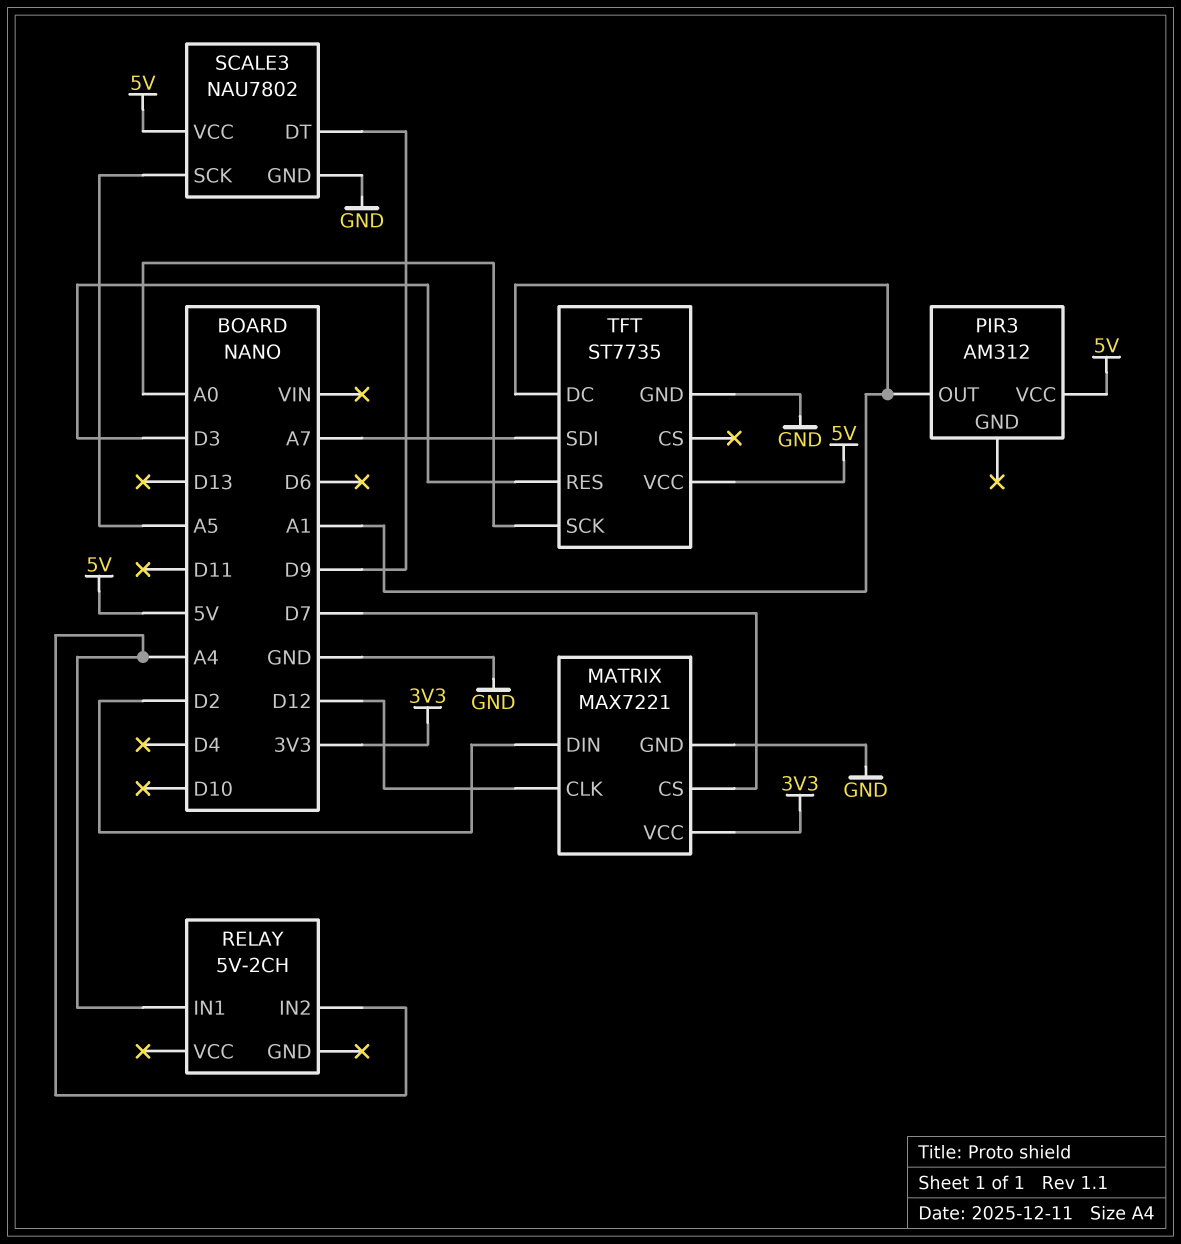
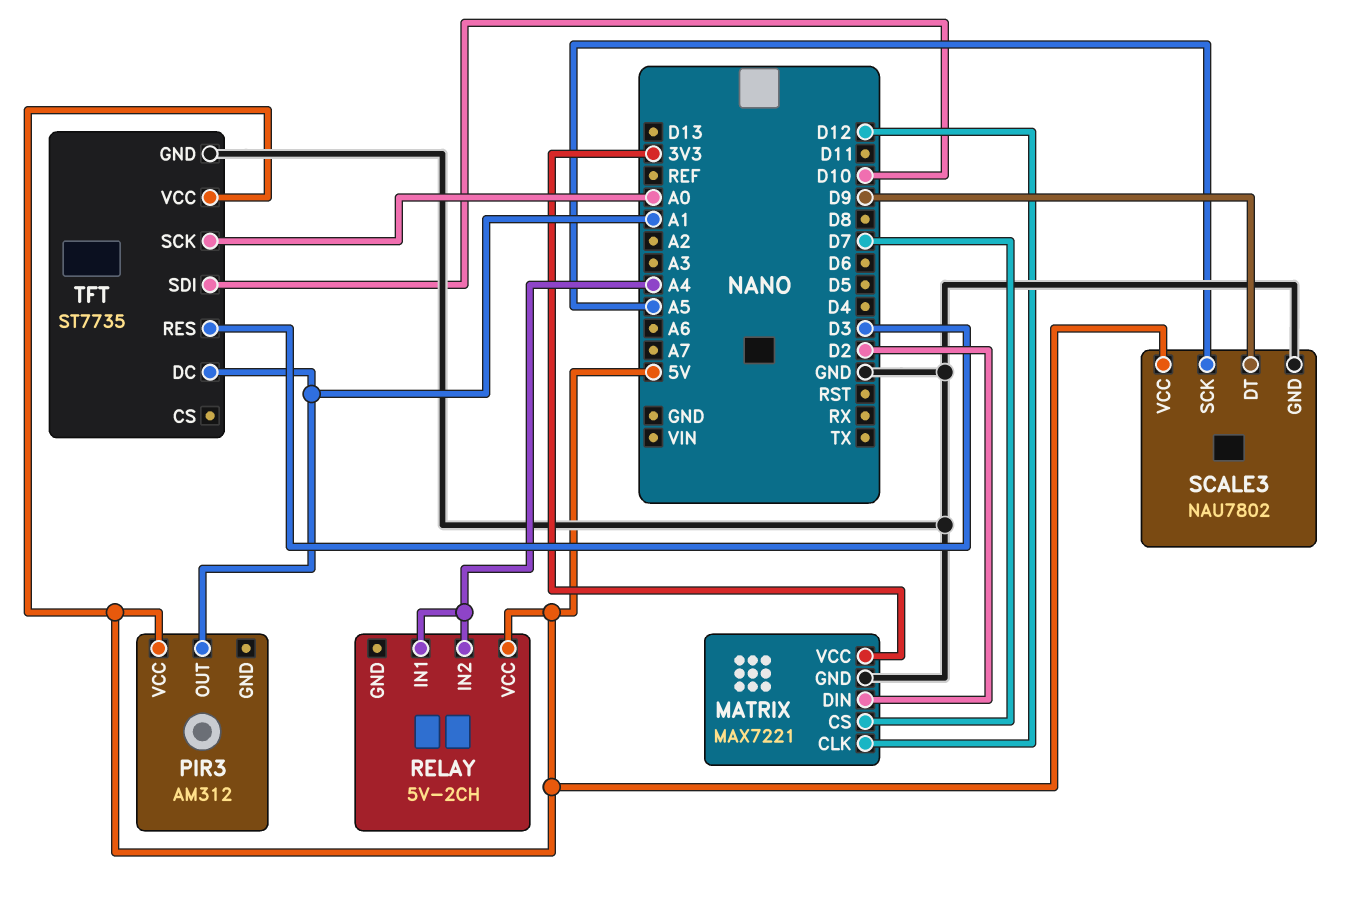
RELAY pin VCC: none -> 5V
TFT pin SDI: A7 -> D10

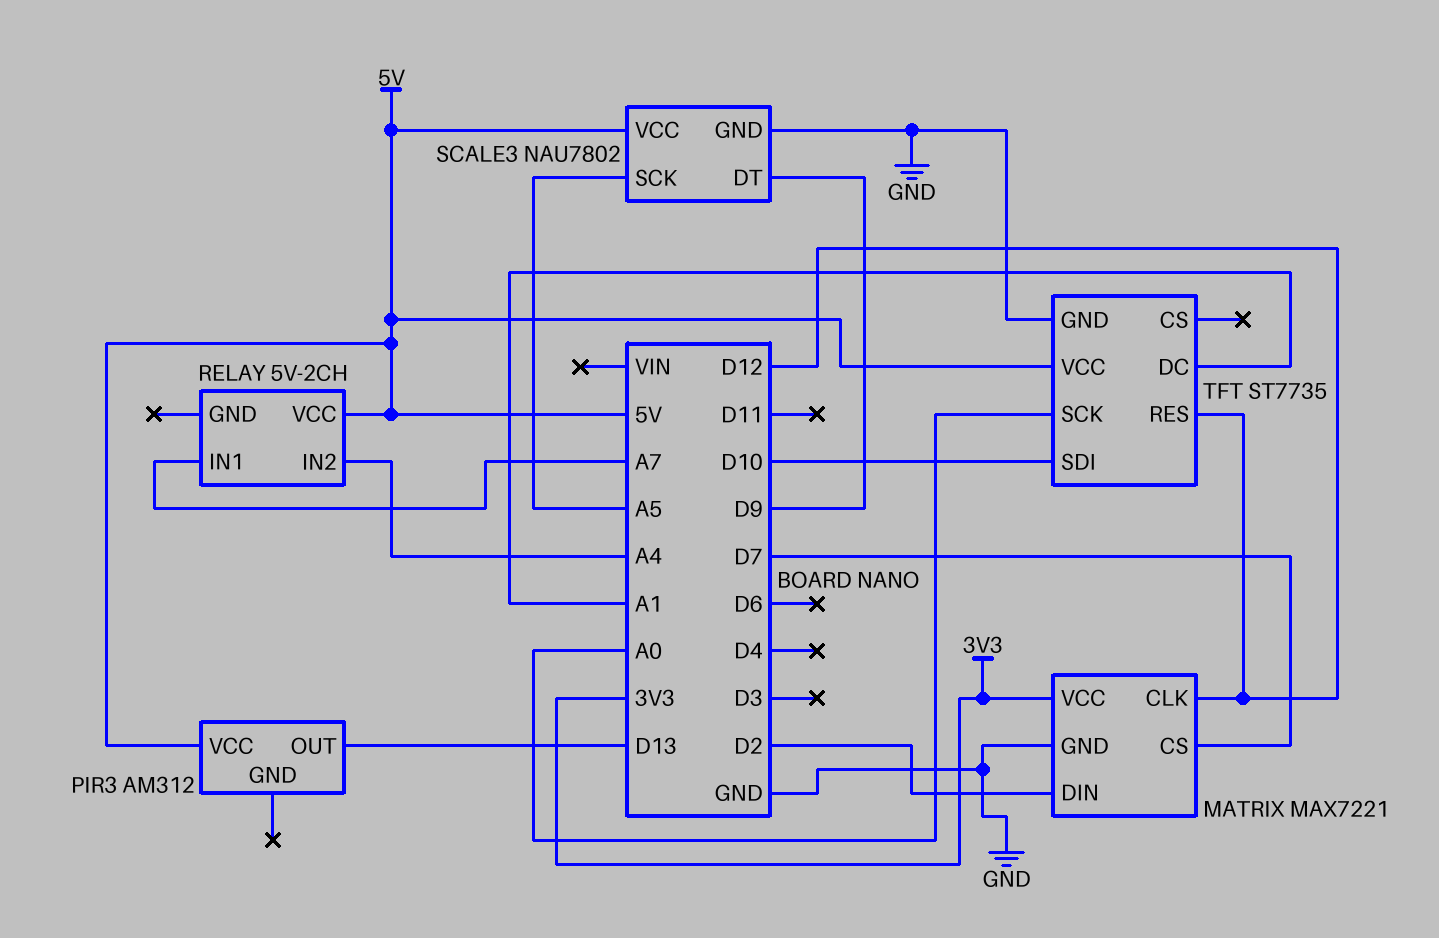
PIR3 pin OUT: A1 -> D13
RELAY pin IN1: A4 -> A7
TFT pin RES: D3 -> D12

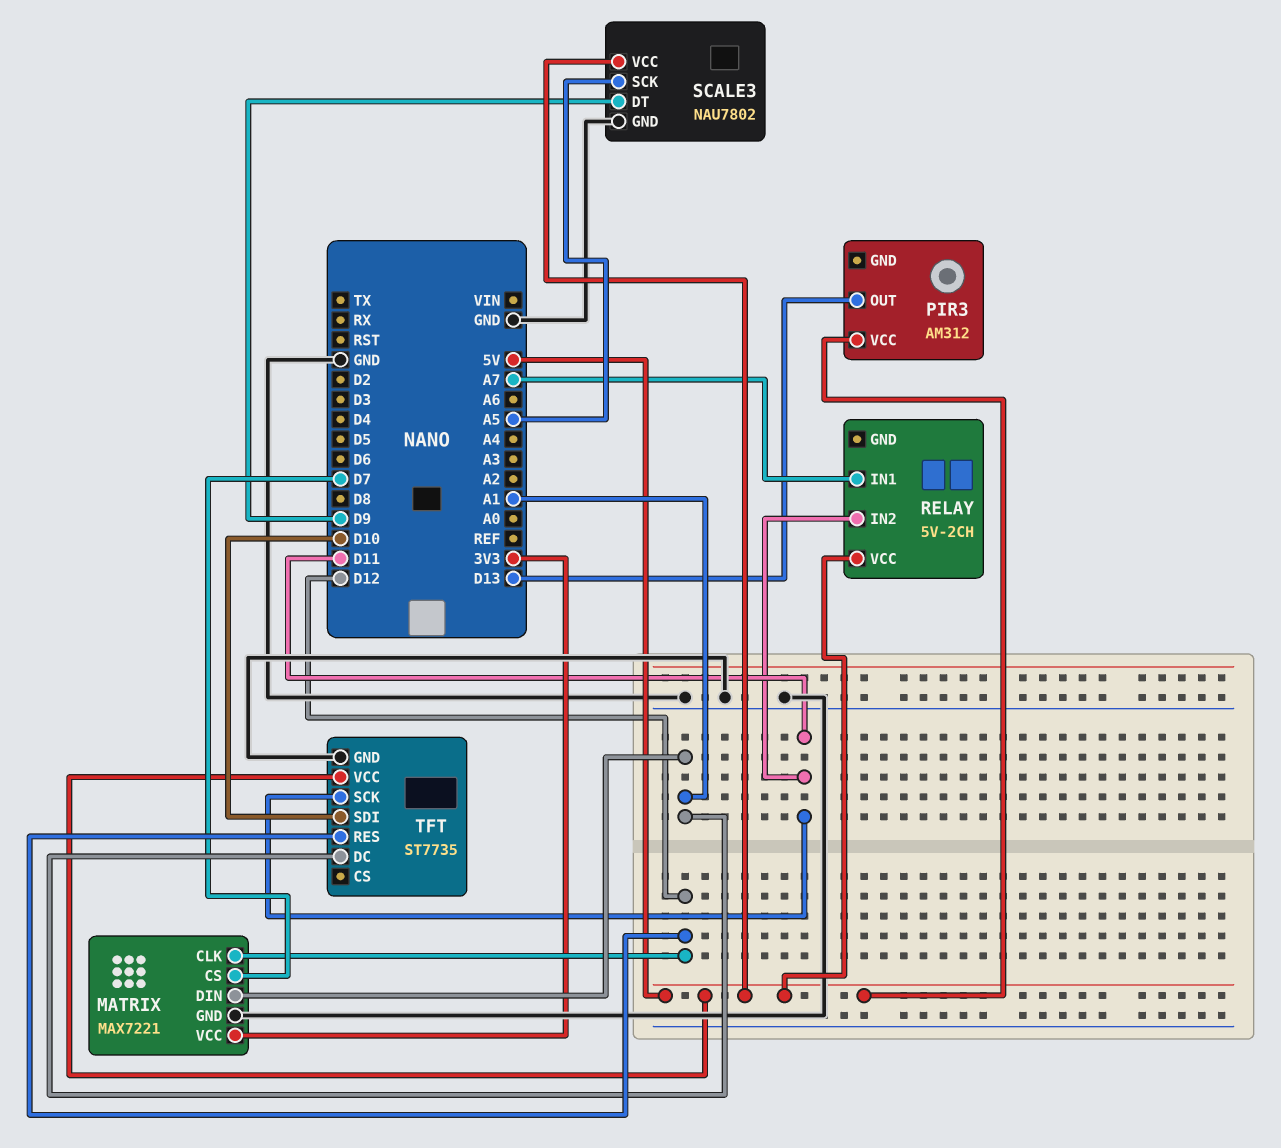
MATRIX pin DIN: D2 -> A1
RELAY pin IN2: A4 -> D11
TFT pin SCK: A0 -> D11

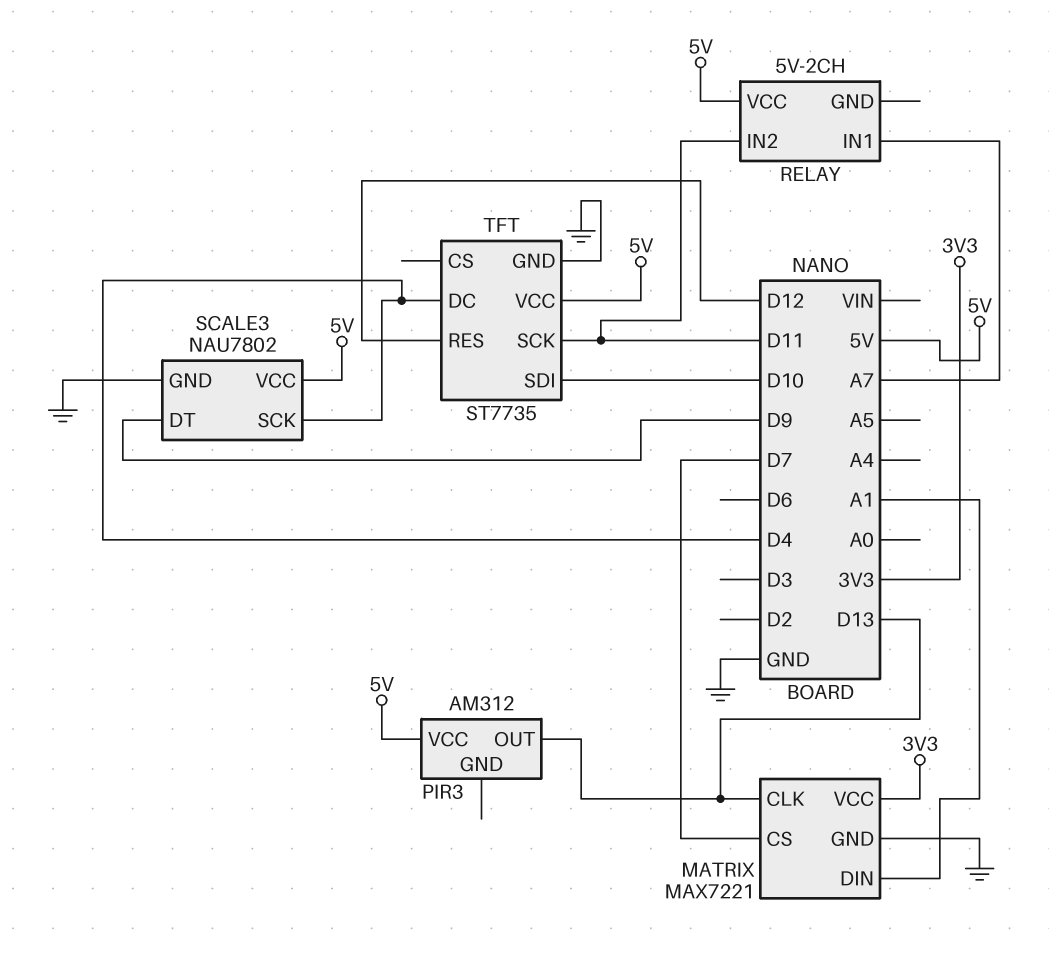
MATRIX pin CLK: D12 -> D13
SCALE3 pin SCK: A5 -> D4
TFT pin DC: A1 -> D4

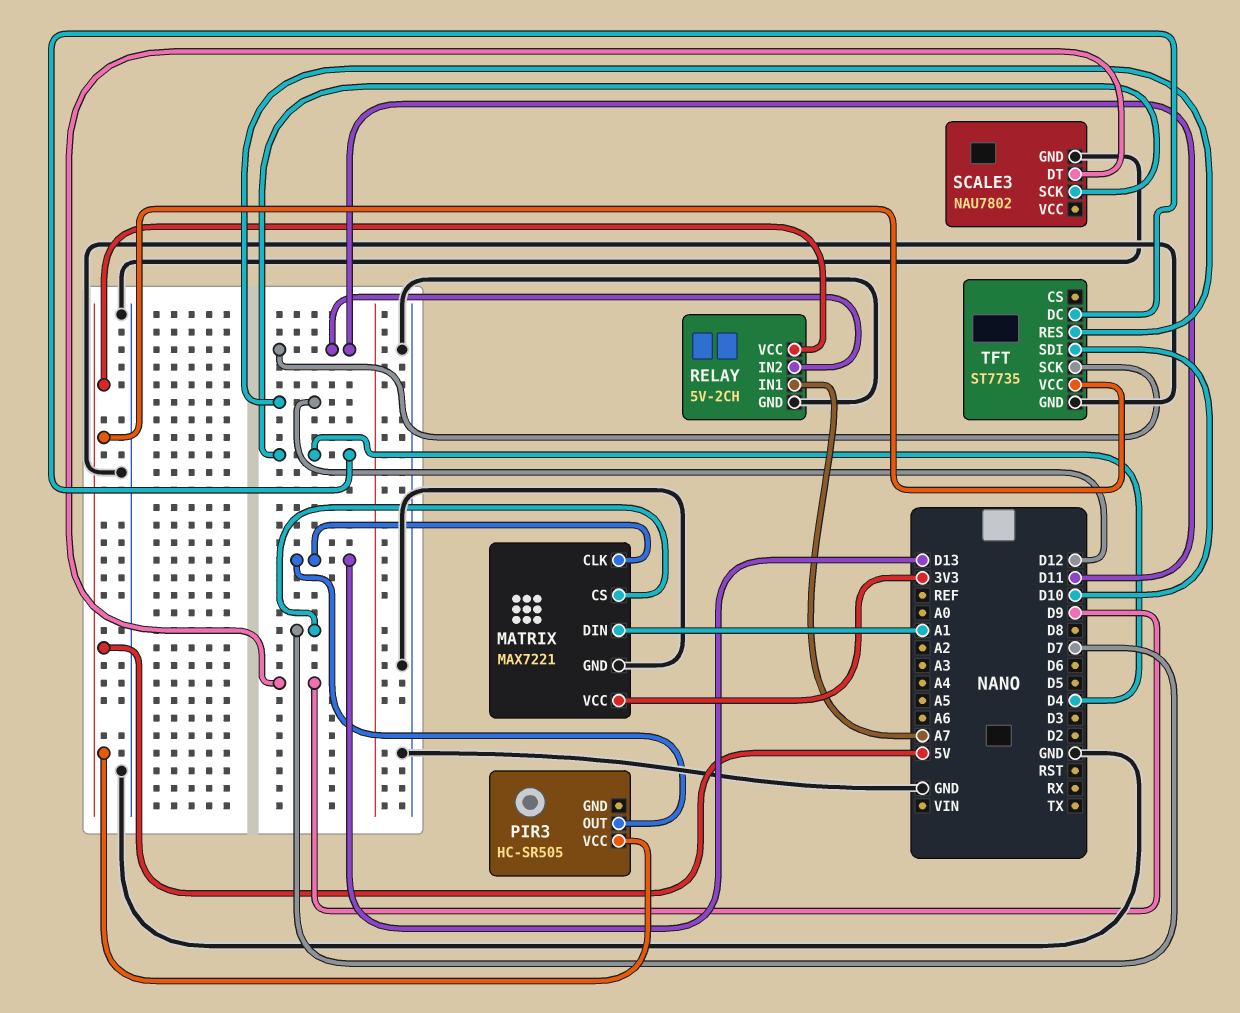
PIR3: AM312 -> HC-SR505
RELAY pin GND: none -> GND
SCALE3 pin VCC: 5V -> none

